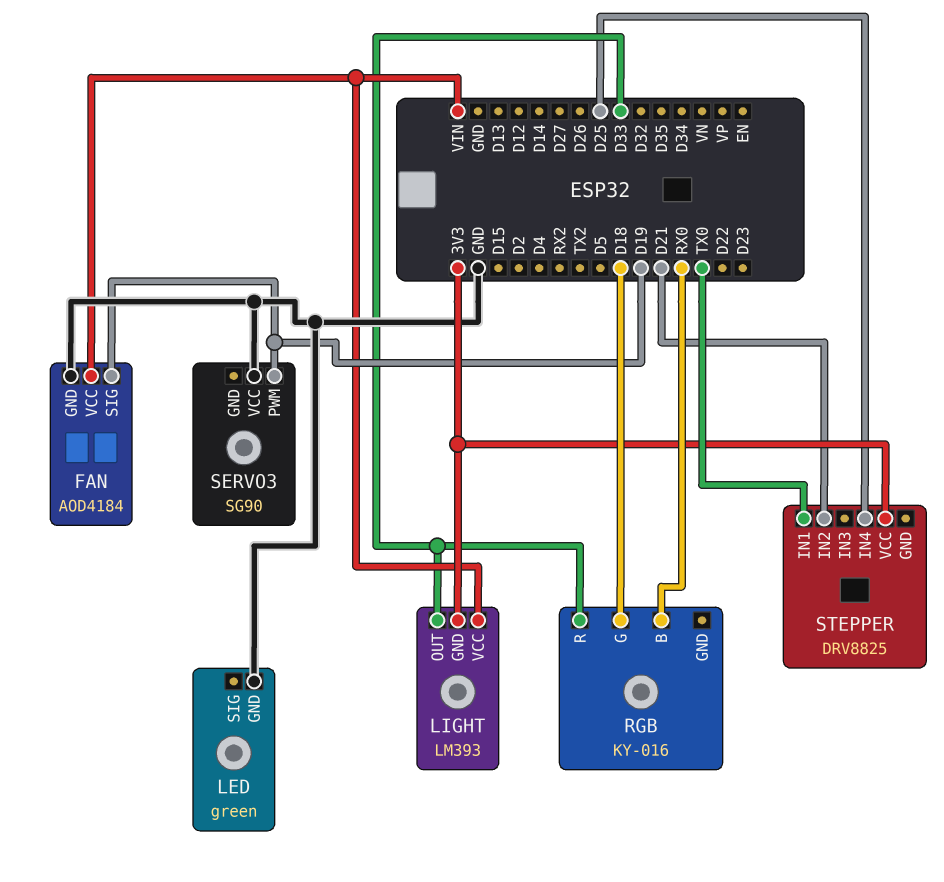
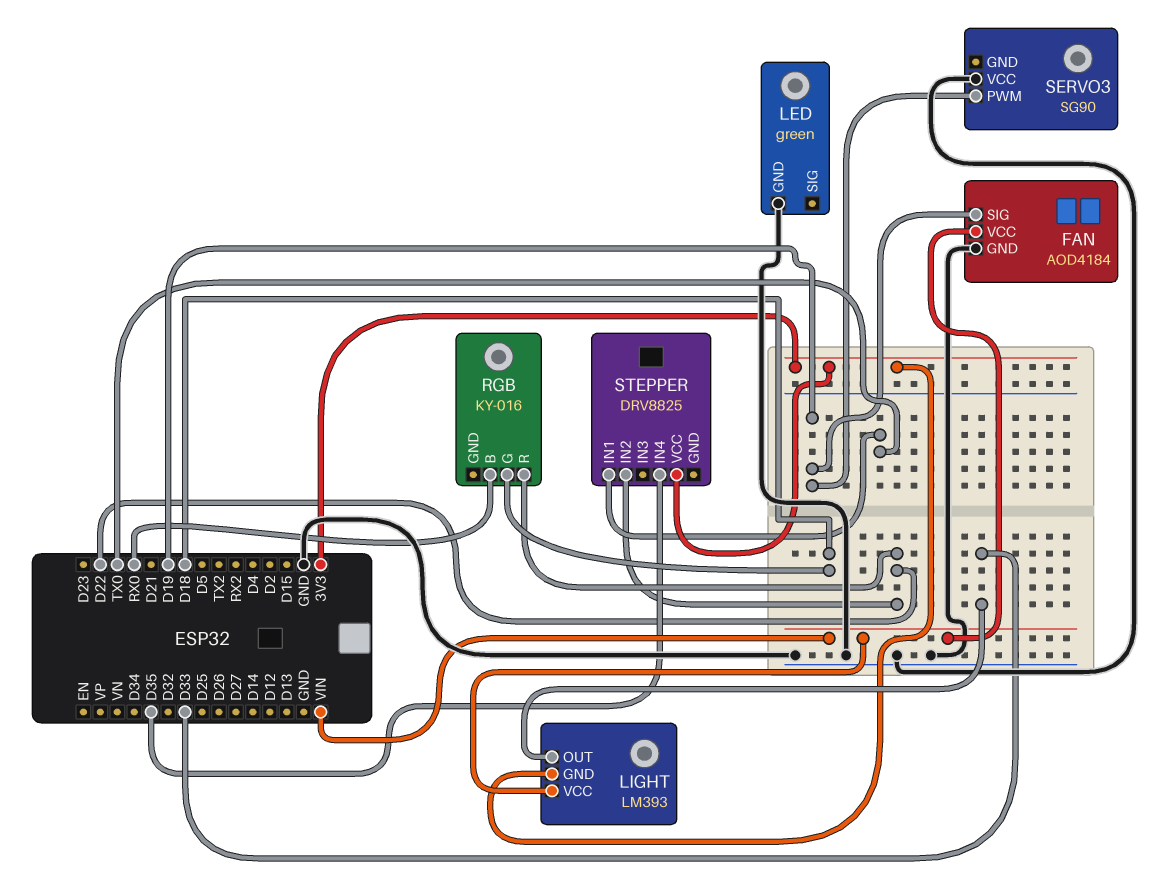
RGB pin R: D33 -> D22
STEPPER pin IN2: D21 -> D22
STEPPER pin IN4: D25 -> D35

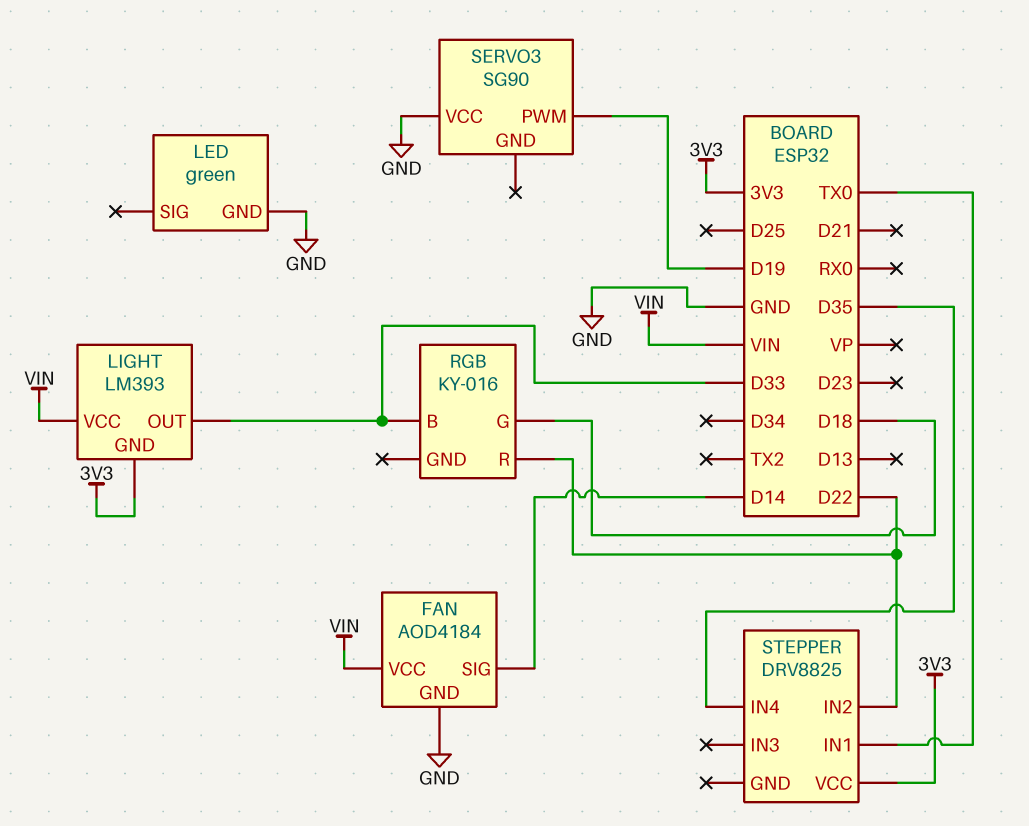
FAN pin SIG: D19 -> D14
RGB pin B: RX0 -> D33

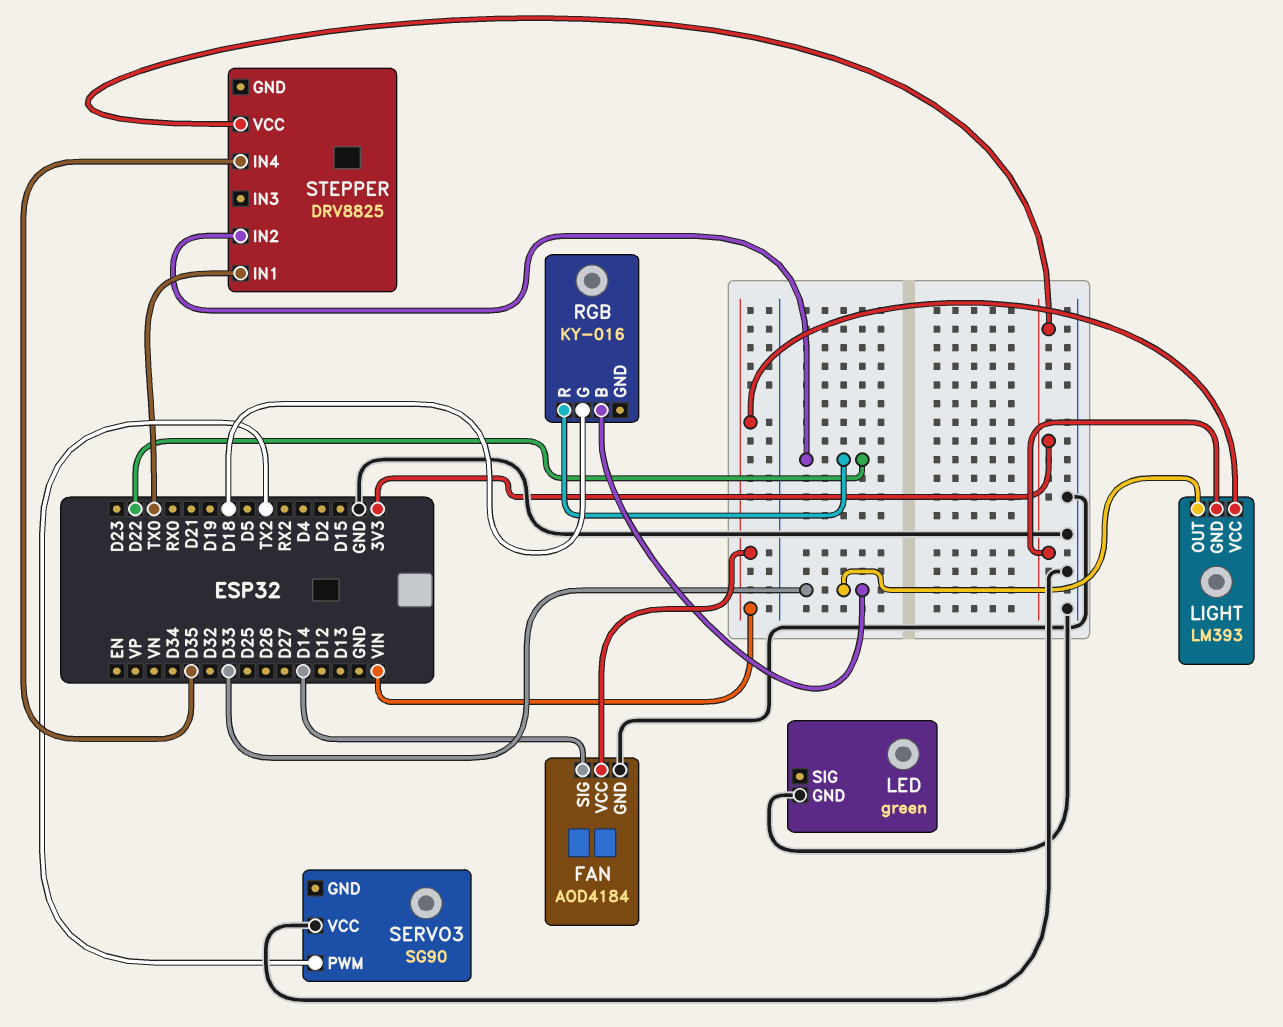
SERVO3 pin PWM: D19 -> TX2

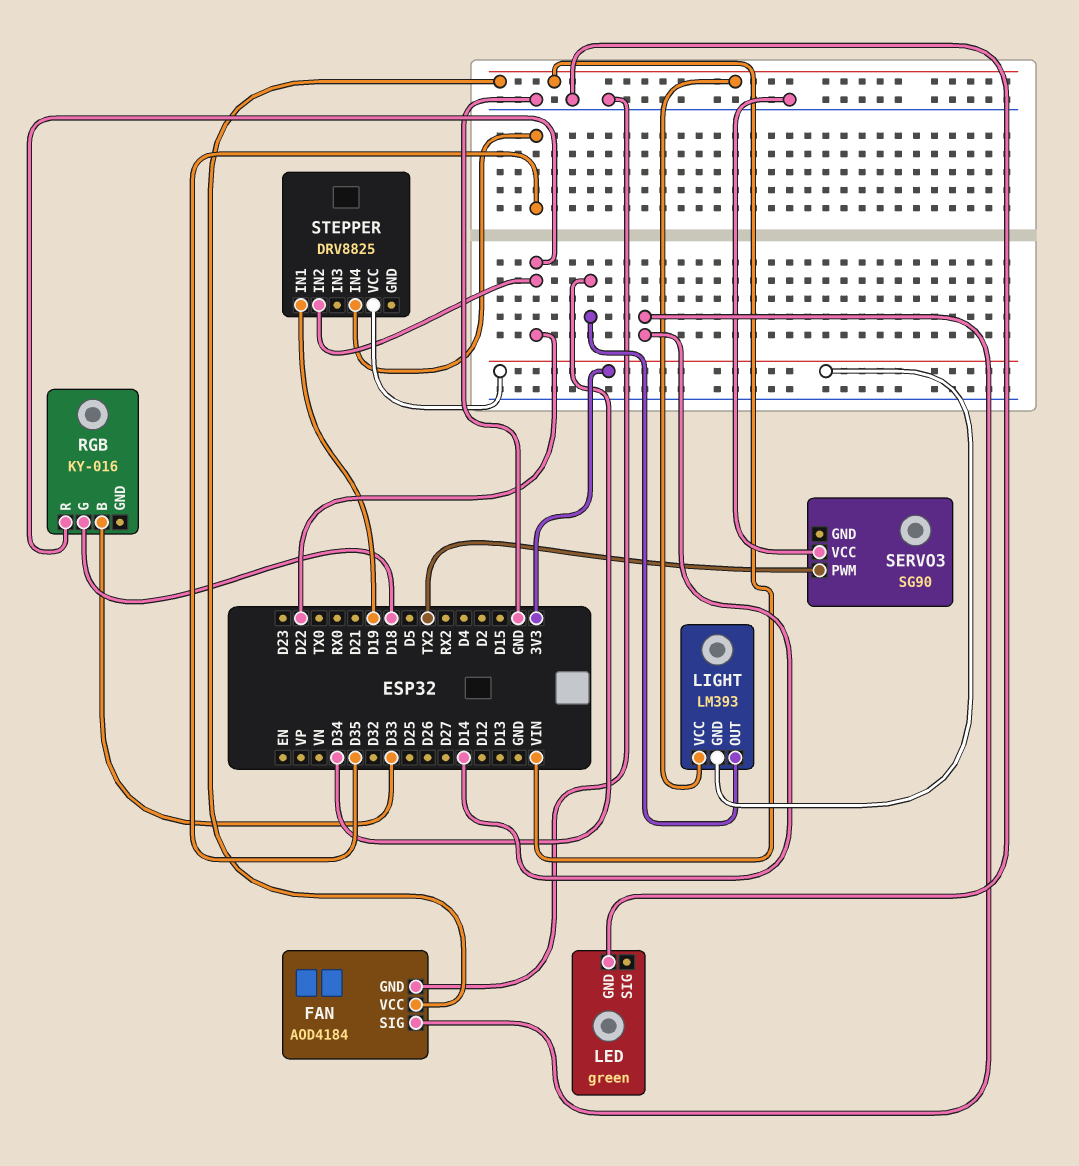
LIGHT pin OUT: D33 -> D34
STEPPER pin IN1: TX0 -> D19

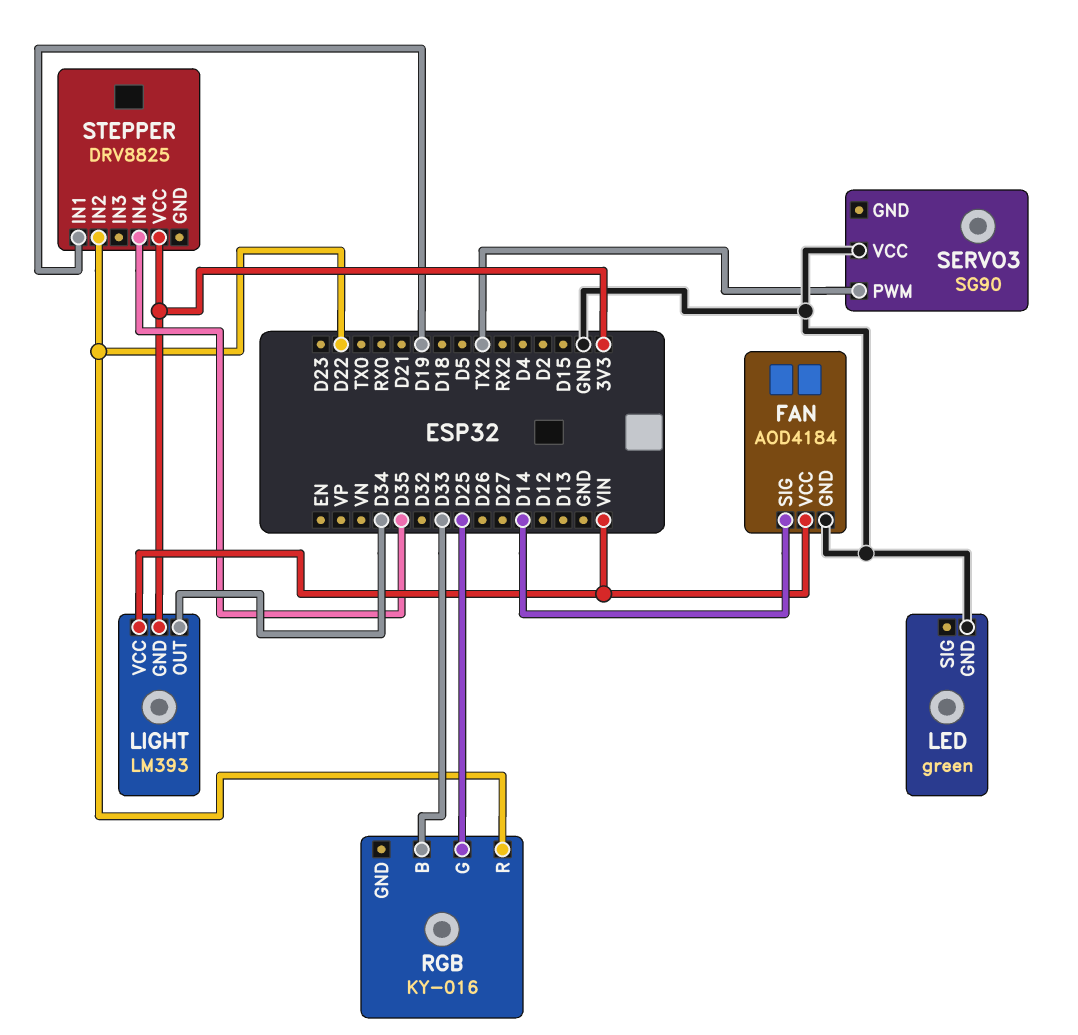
RGB pin G: D18 -> D25

